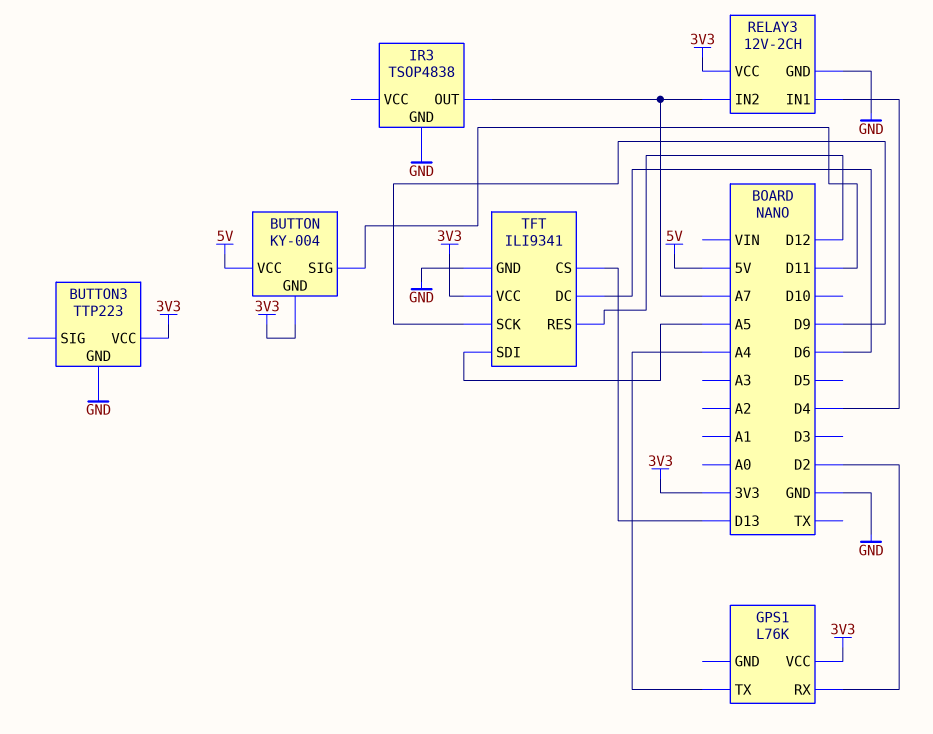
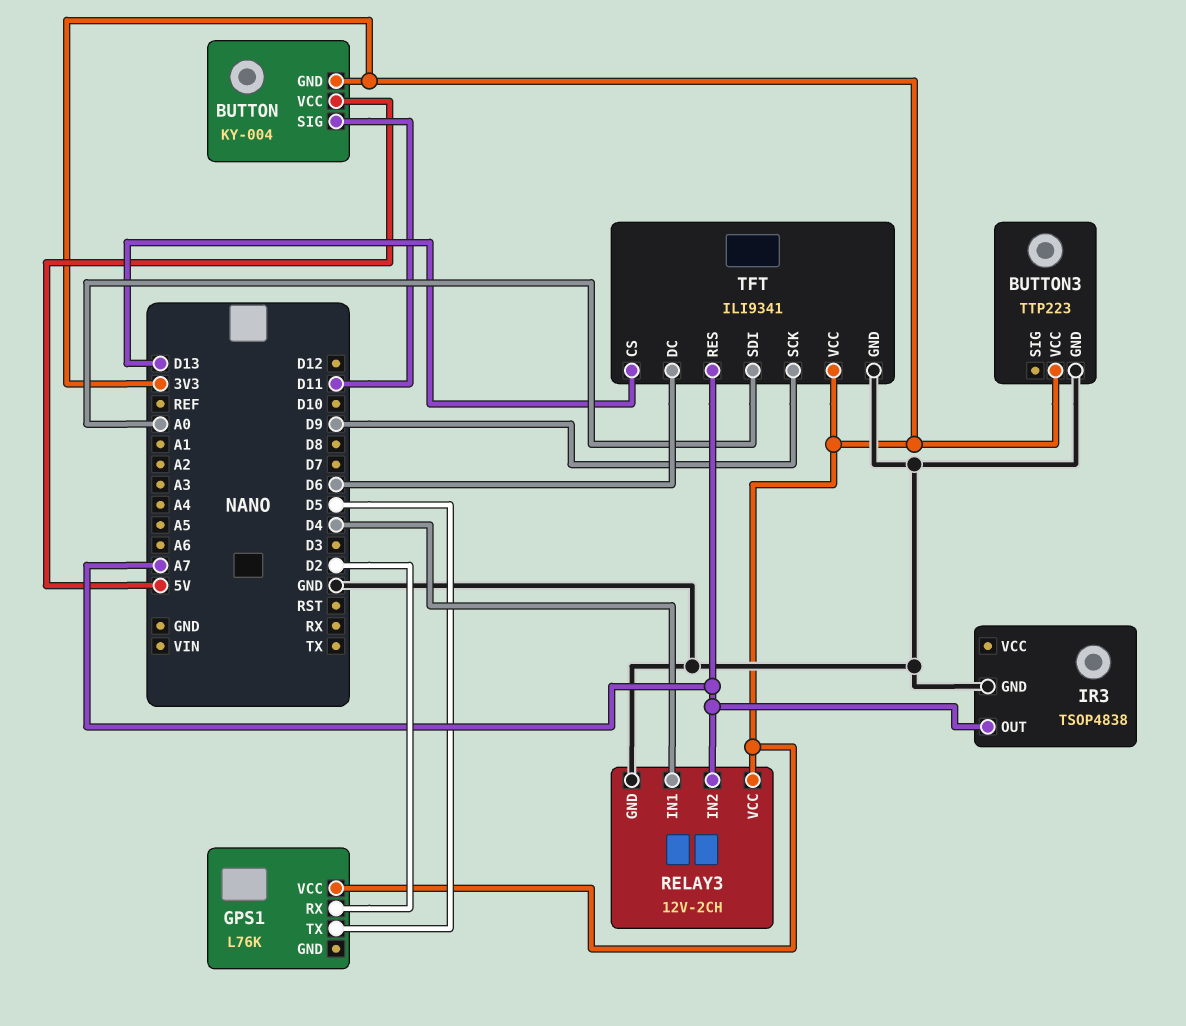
GPS1 pin TX: A4 -> D5
TFT pin RES: D12 -> A7
TFT pin SDI: A5 -> A0

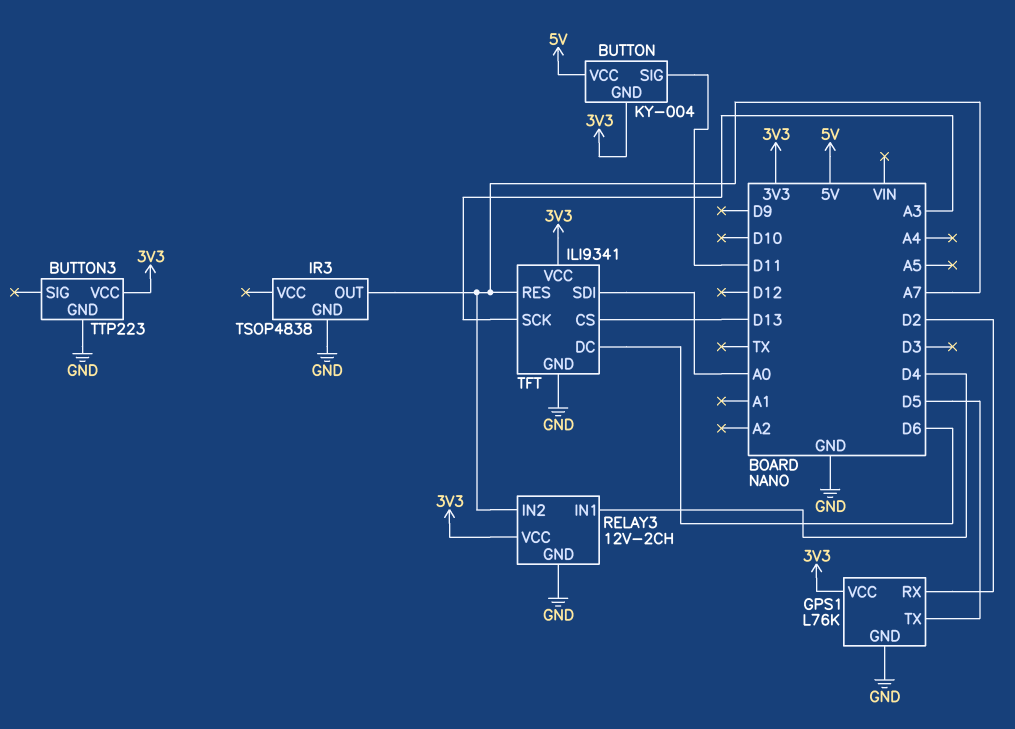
GPS1 pin GND: none -> GND
TFT pin SCK: D9 -> A3

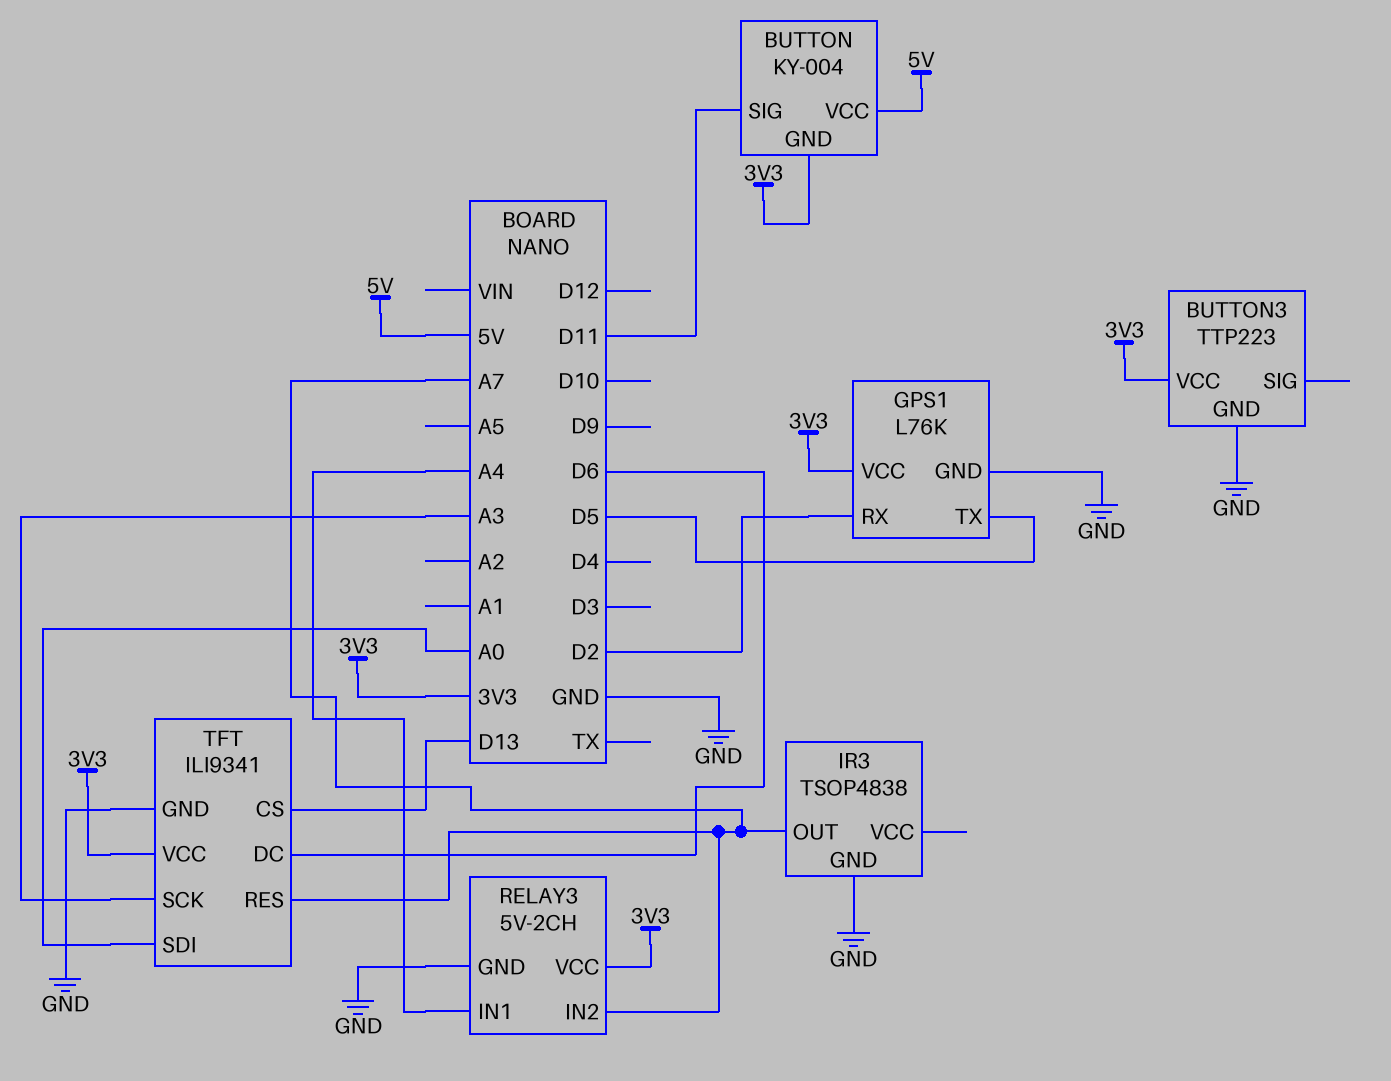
RELAY3: 12V-2CH -> 5V-2CH
RELAY3 pin IN1: D4 -> A4

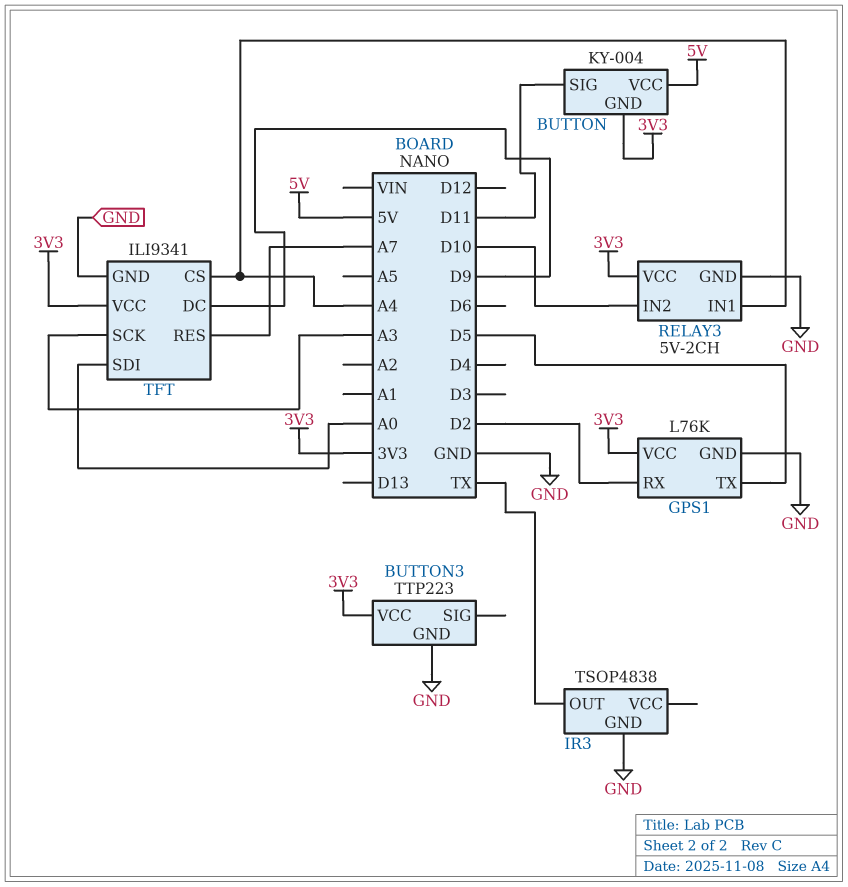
IR3 pin OUT: A7 -> TX
RELAY3 pin IN2: A7 -> D10
TFT pin CS: D13 -> A4
TFT pin DC: D6 -> D9

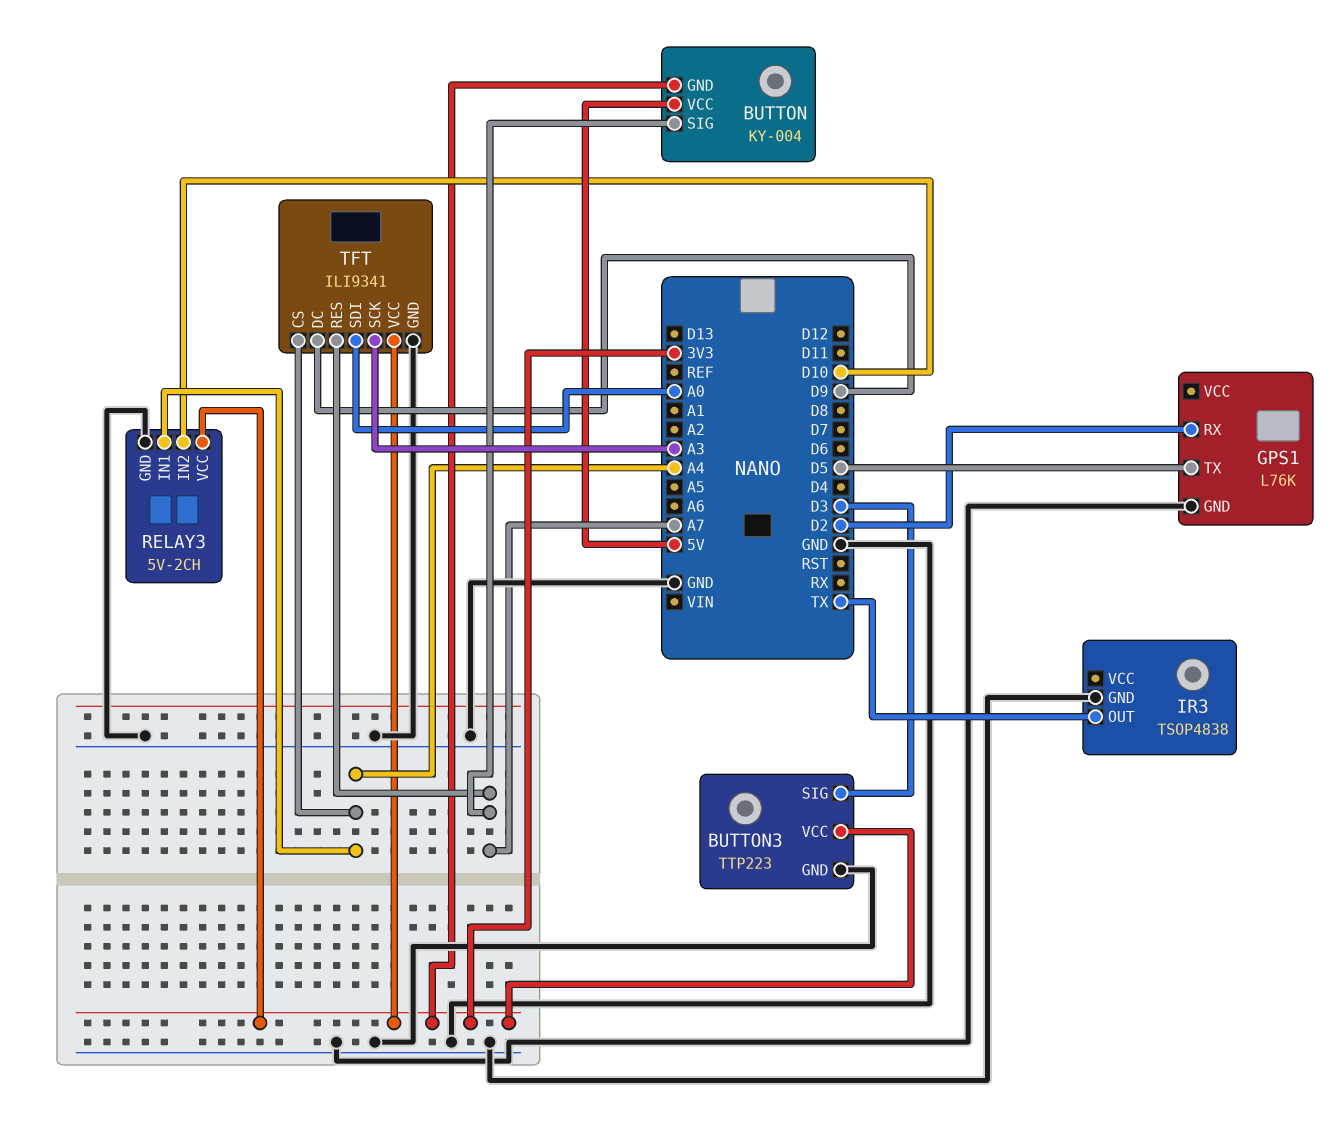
BUTTON pin SIG: D11 -> A7
BUTTON3 pin SIG: none -> D3
GPS1 pin VCC: 3V3 -> none

